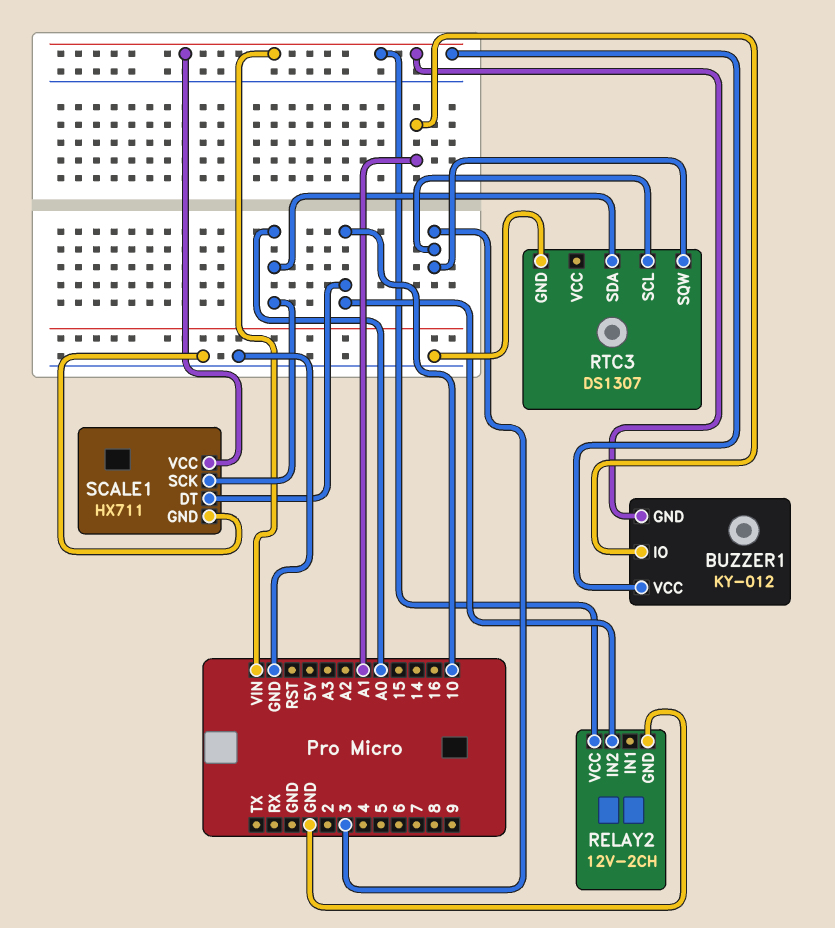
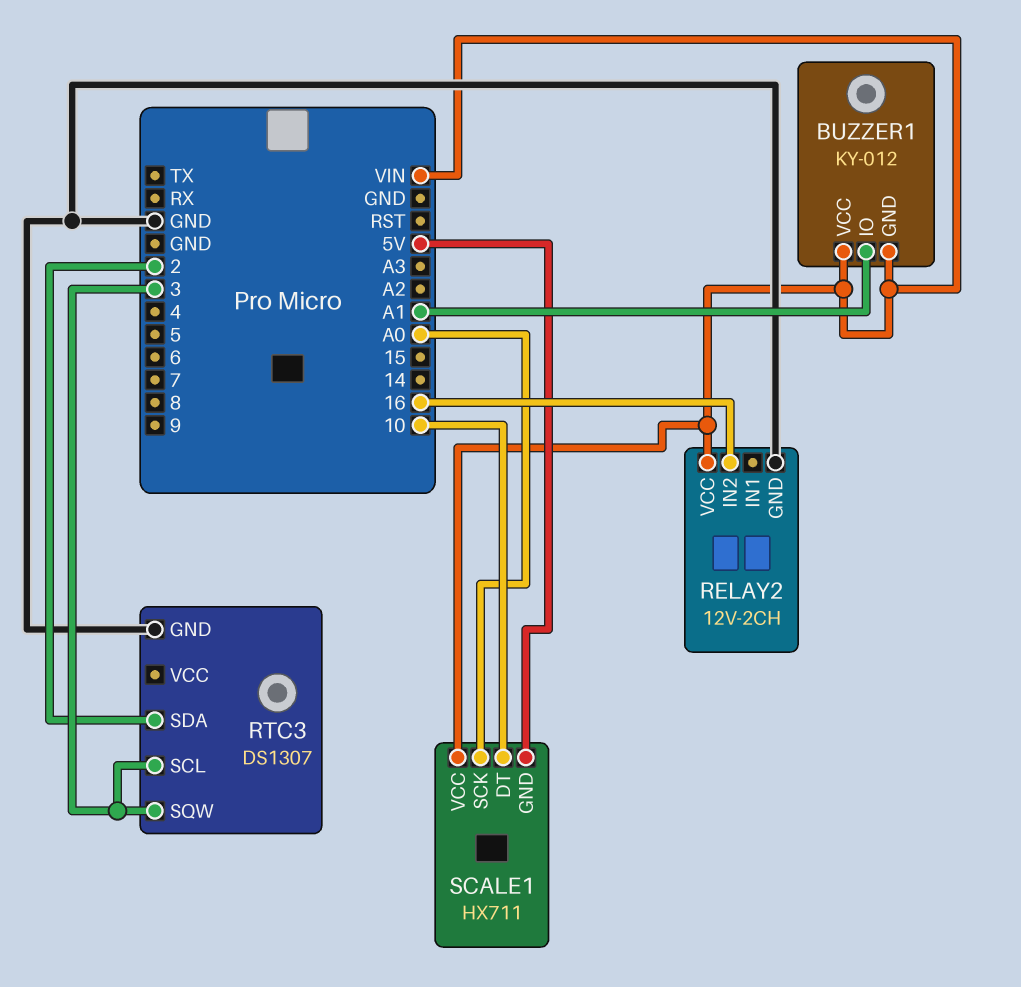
RELAY2 pin IN2: 10 -> 16
RTC3 pin SDA: A0 -> 2
SCALE1 pin GND: GND -> 5V

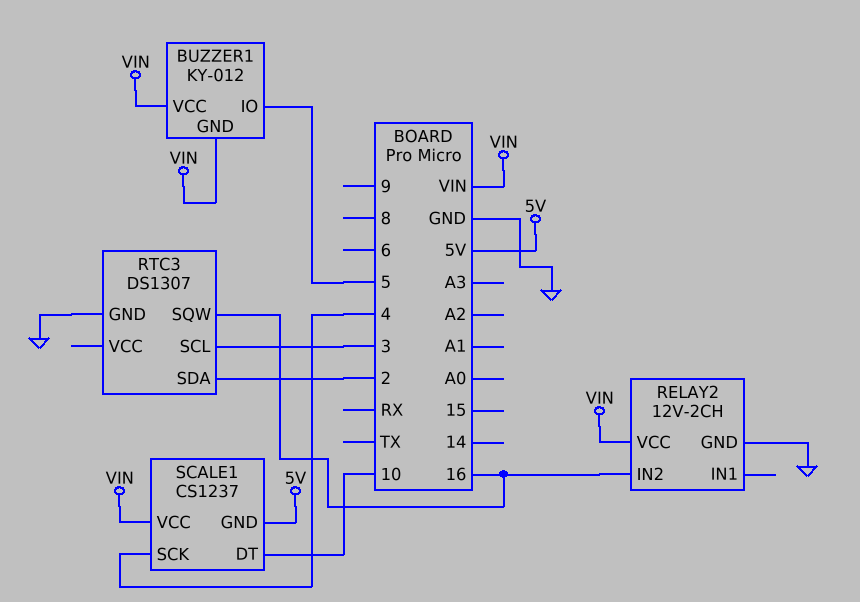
BUZZER1 pin IO: A1 -> 5
RTC3 pin SQW: 3 -> 16
SCALE1: HX711 -> CS1237
SCALE1 pin SCK: A0 -> 4

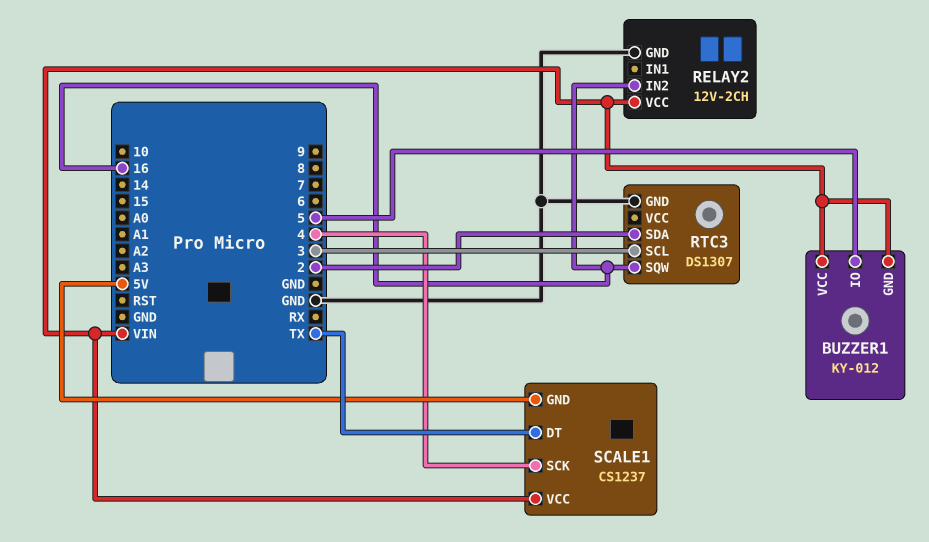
SCALE1 pin DT: 10 -> TX

